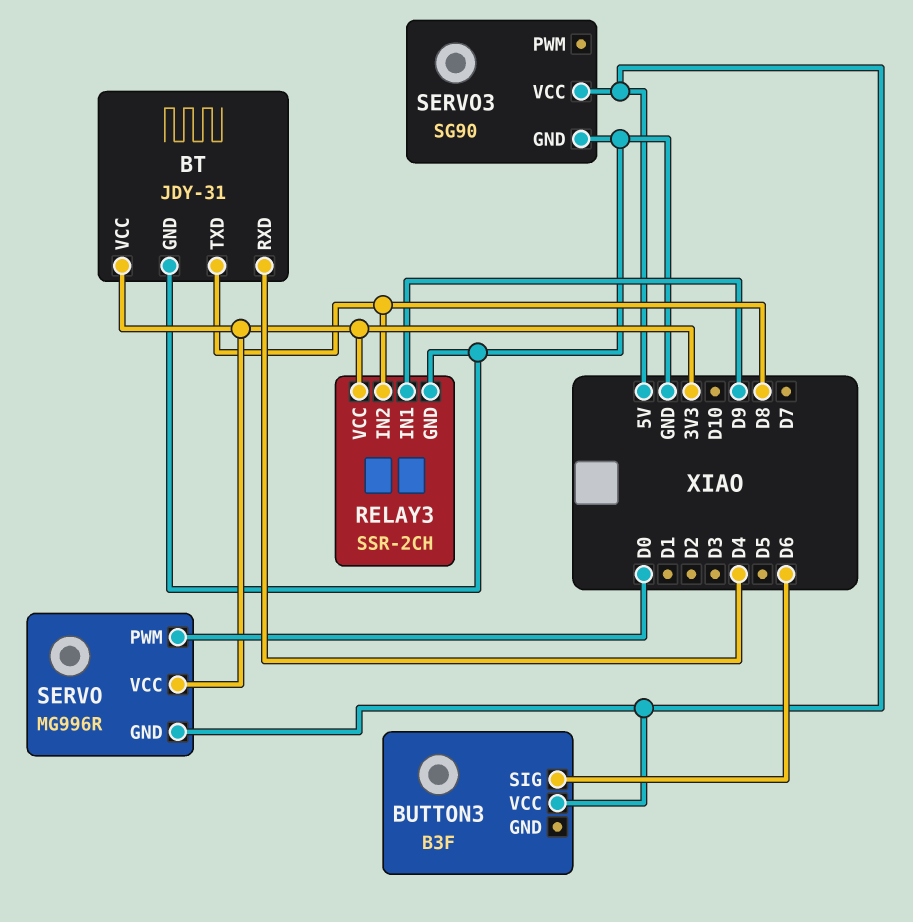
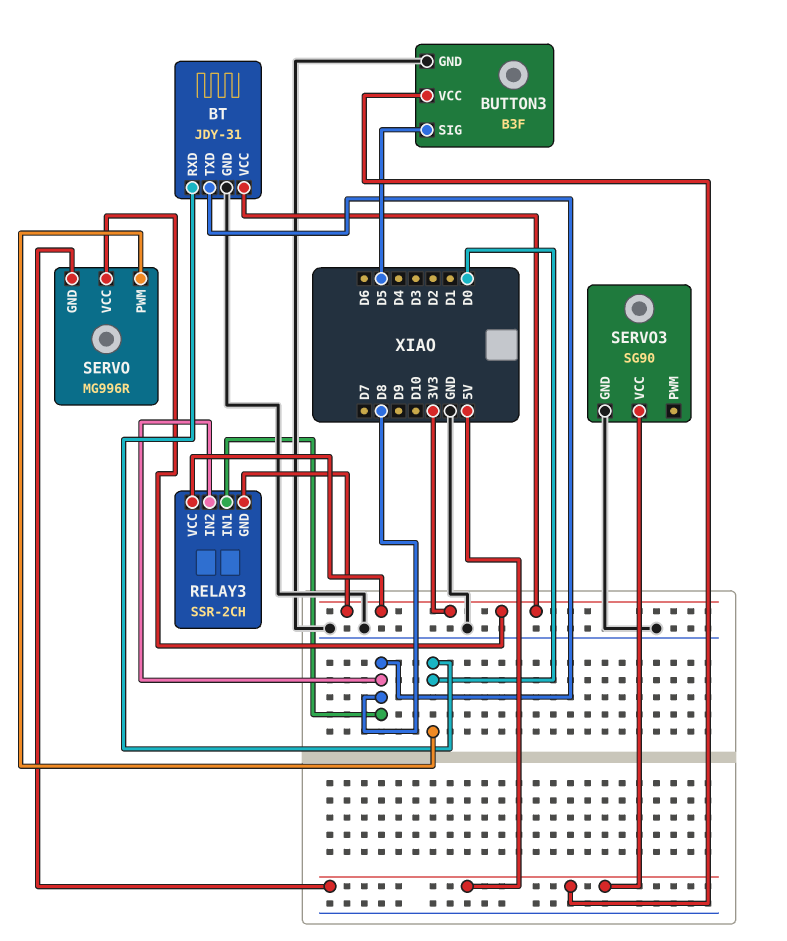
BT pin RXD: D4 -> D0
BUTTON3 pin GND: none -> GND
BUTTON3 pin SIG: D6 -> D5
RELAY3 pin GND: GND -> 3V3
RELAY3 pin IN1: D9 -> D8

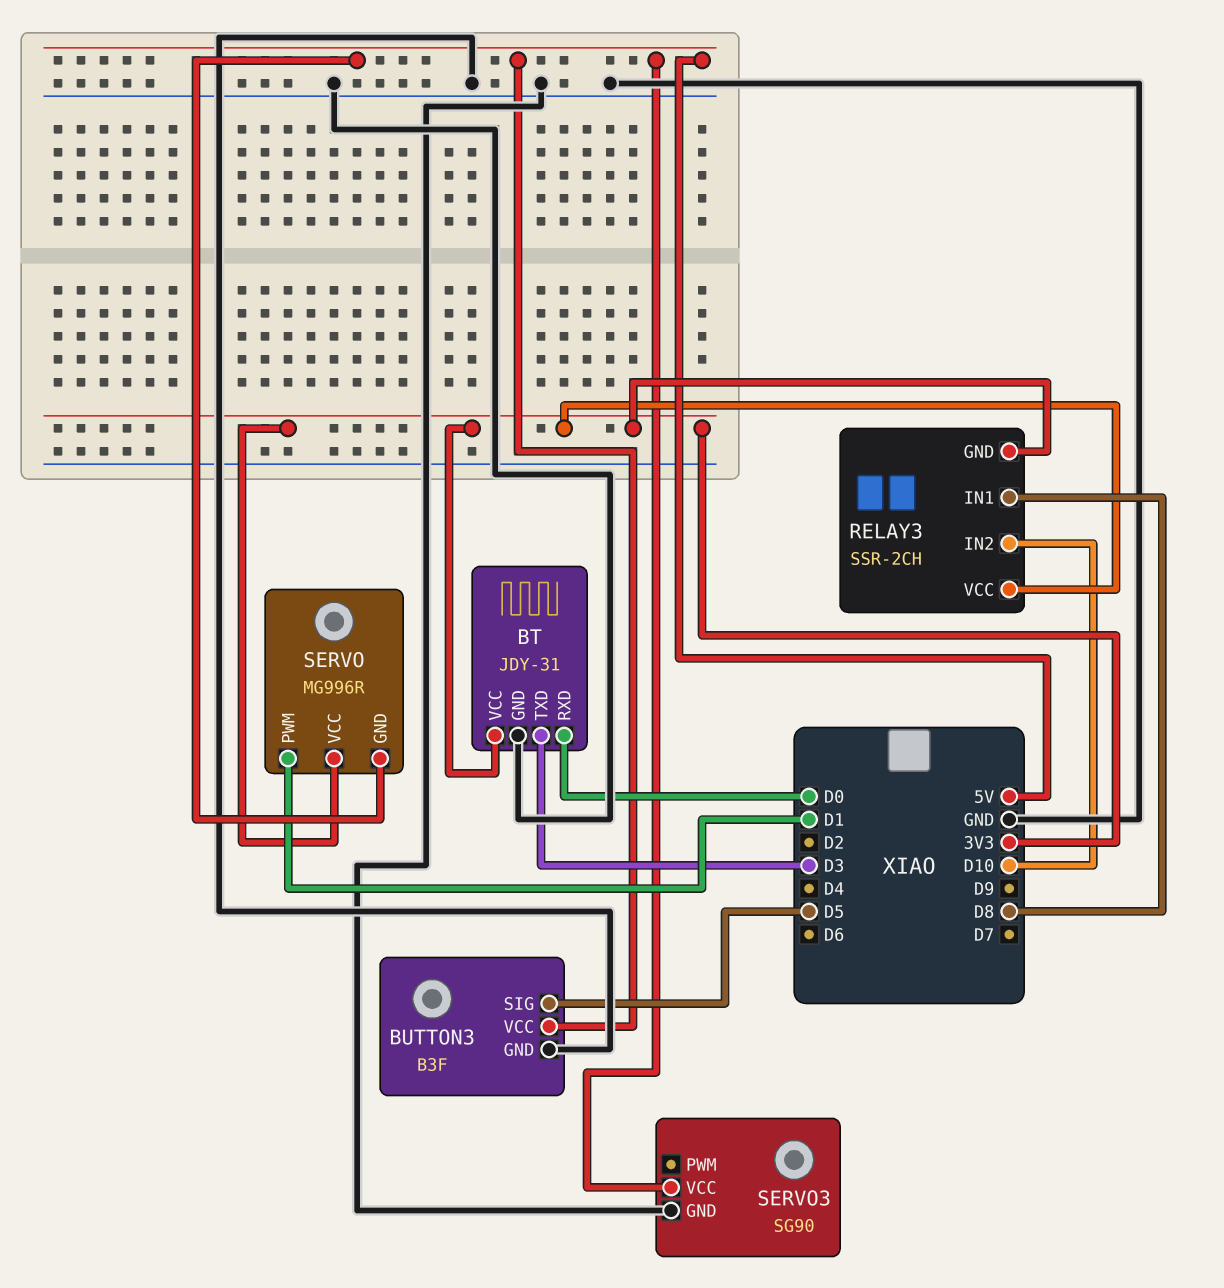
BT pin TXD: D8 -> D3
RELAY3 pin IN2: D8 -> D10
SERVO pin PWM: D0 -> D1

